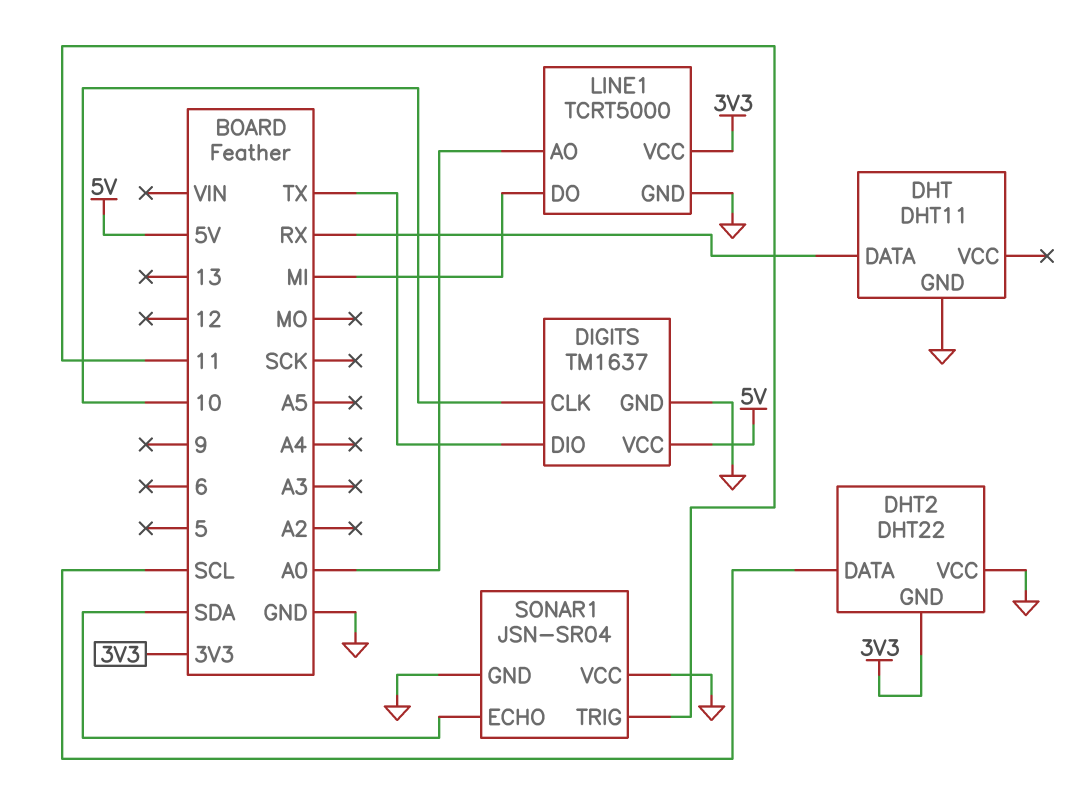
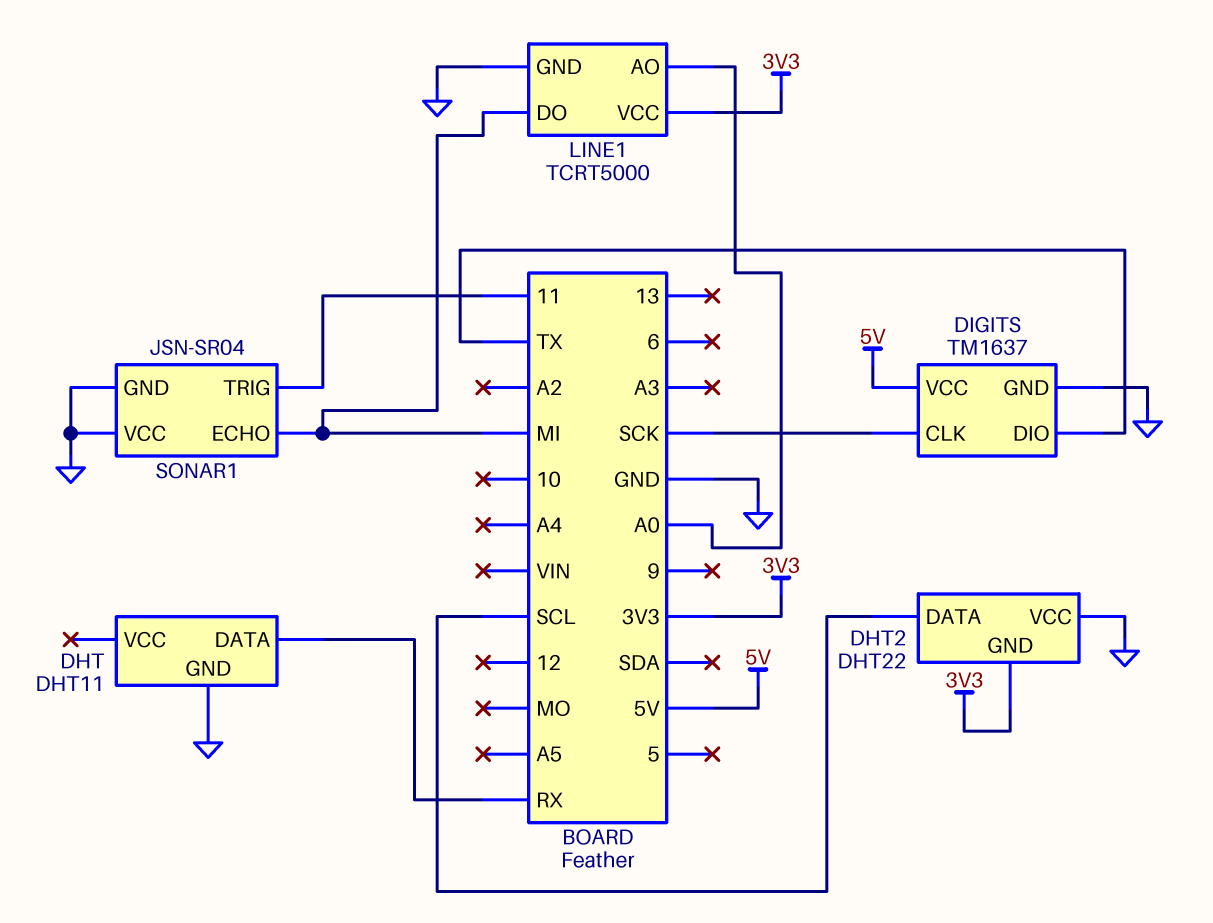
DIGITS pin CLK: 10 -> SCK
SONAR1 pin ECHO: SDA -> MI

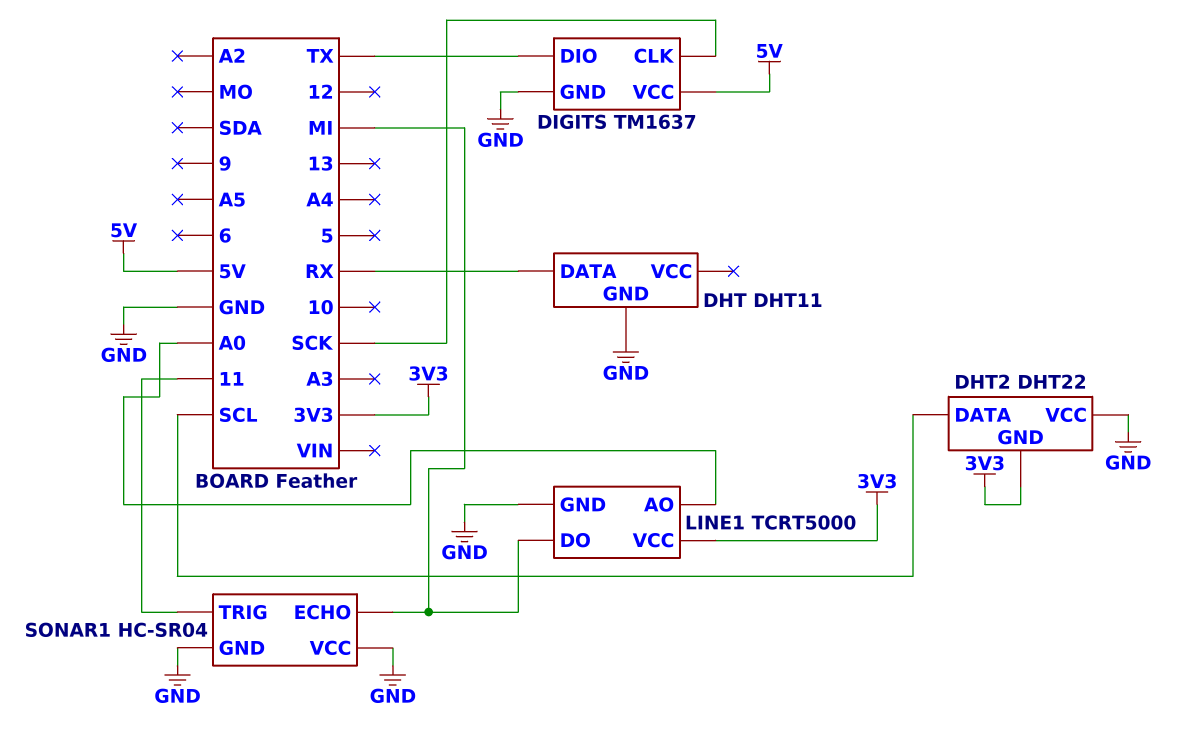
SONAR1: JSN-SR04 -> HC-SR04

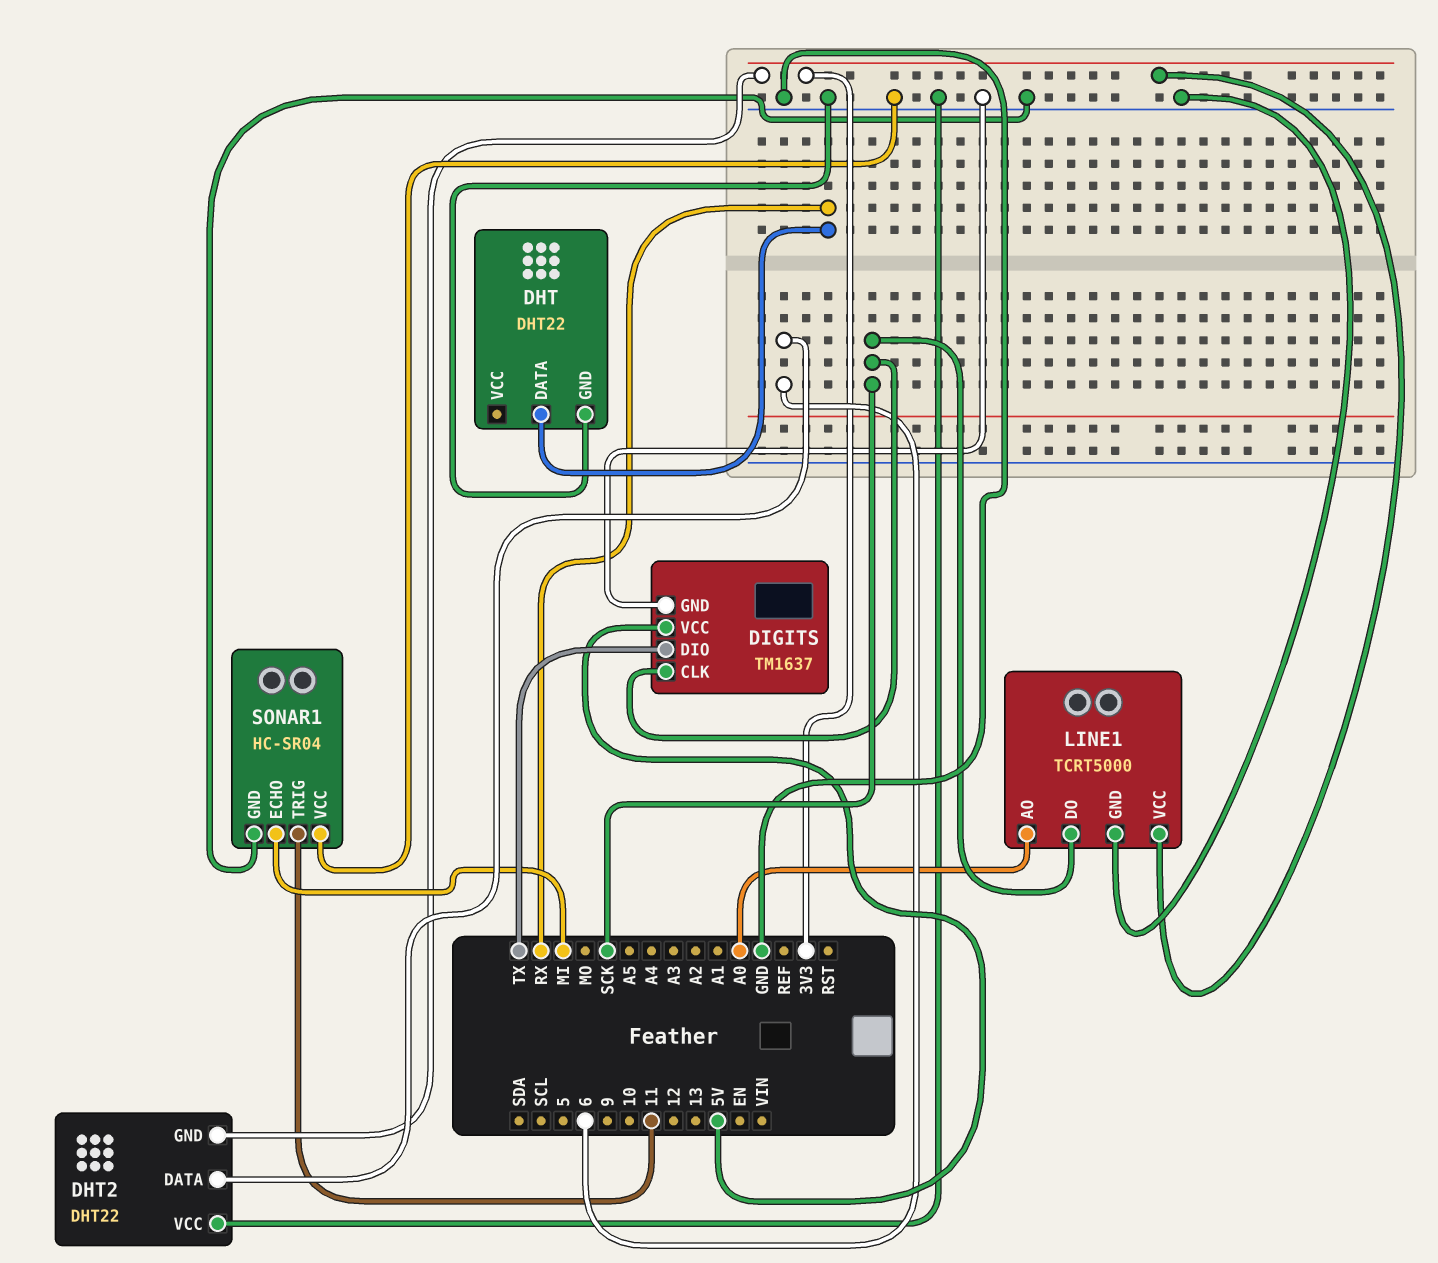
DHT: DHT11 -> DHT22
DHT2 pin DATA: SCL -> 6
LINE1 pin DO: MI -> SCK

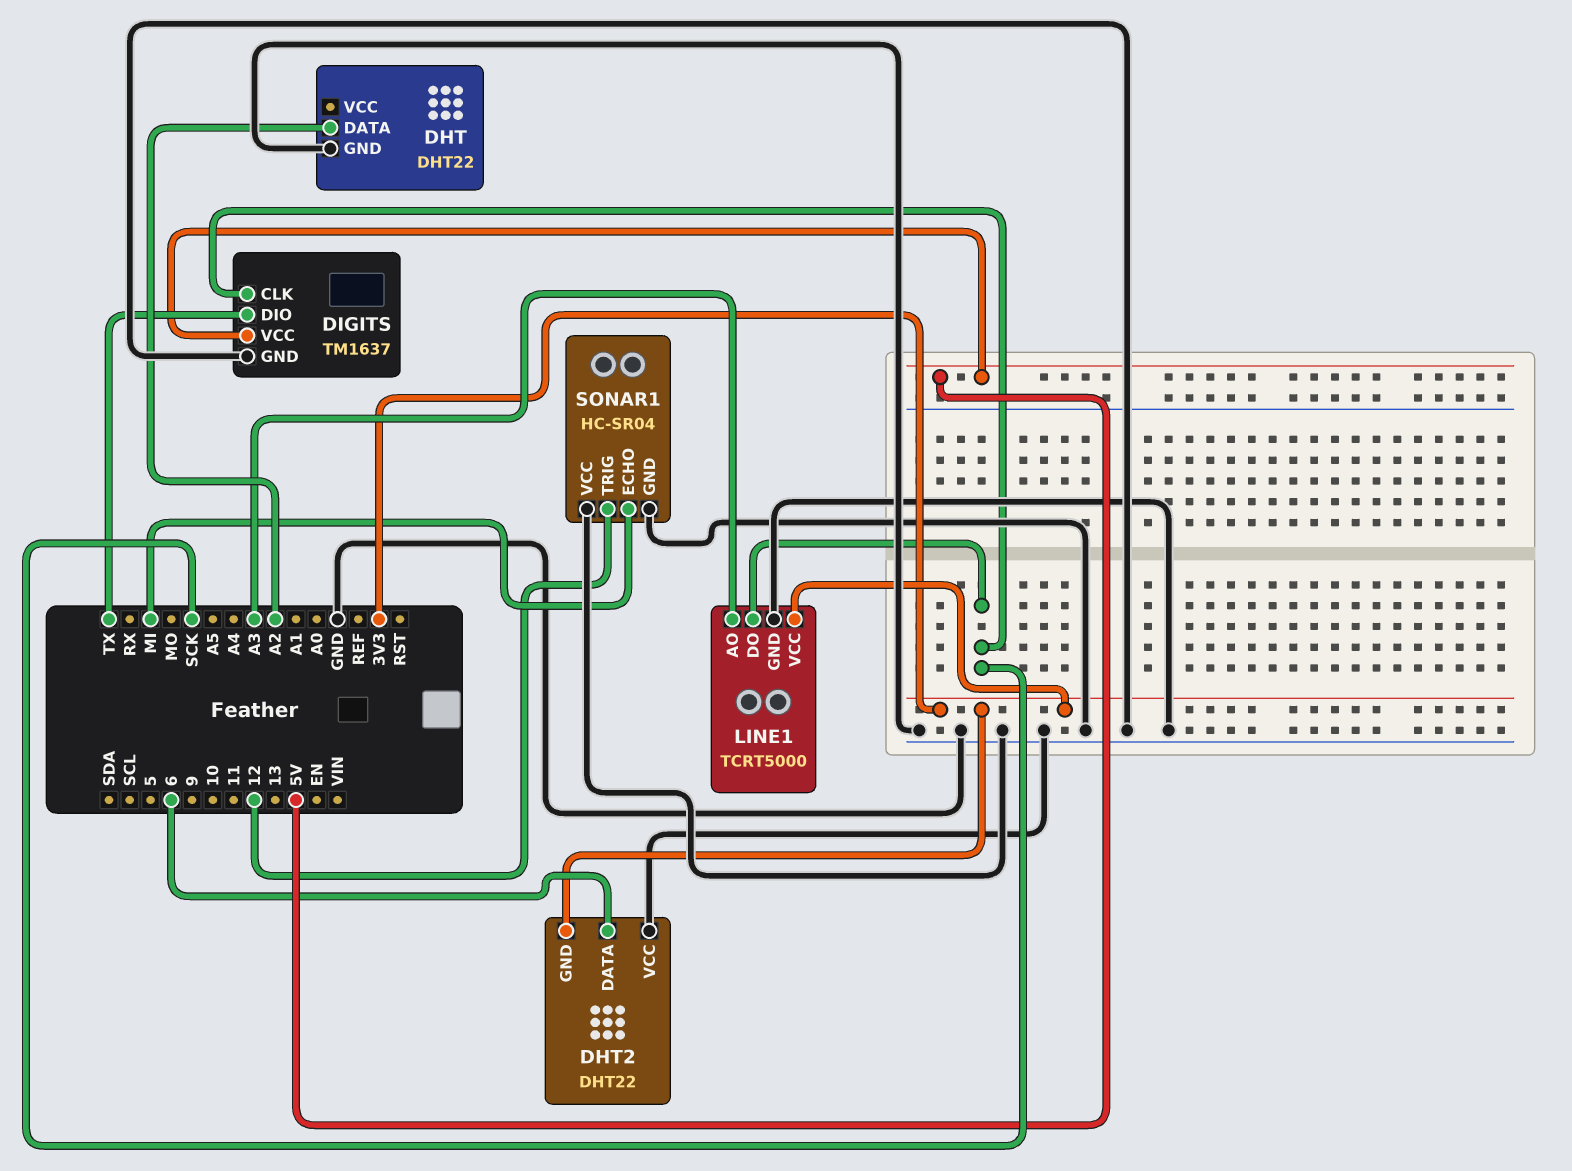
DHT pin DATA: RX -> A2
LINE1 pin AO: A0 -> A3
SONAR1 pin TRIG: 11 -> 12

